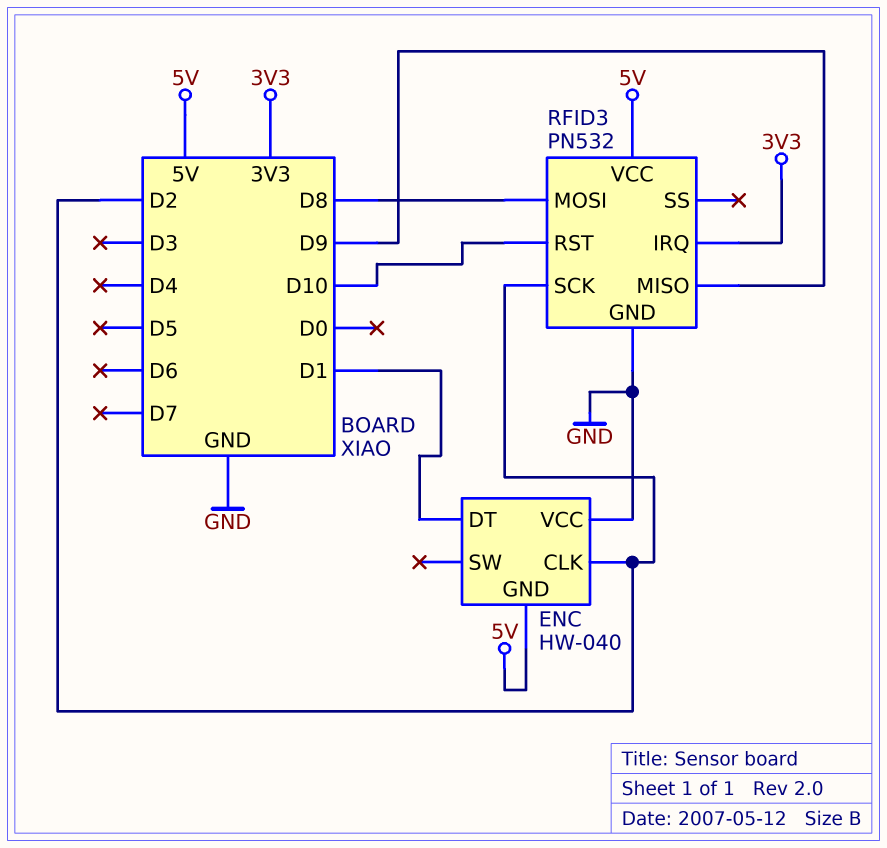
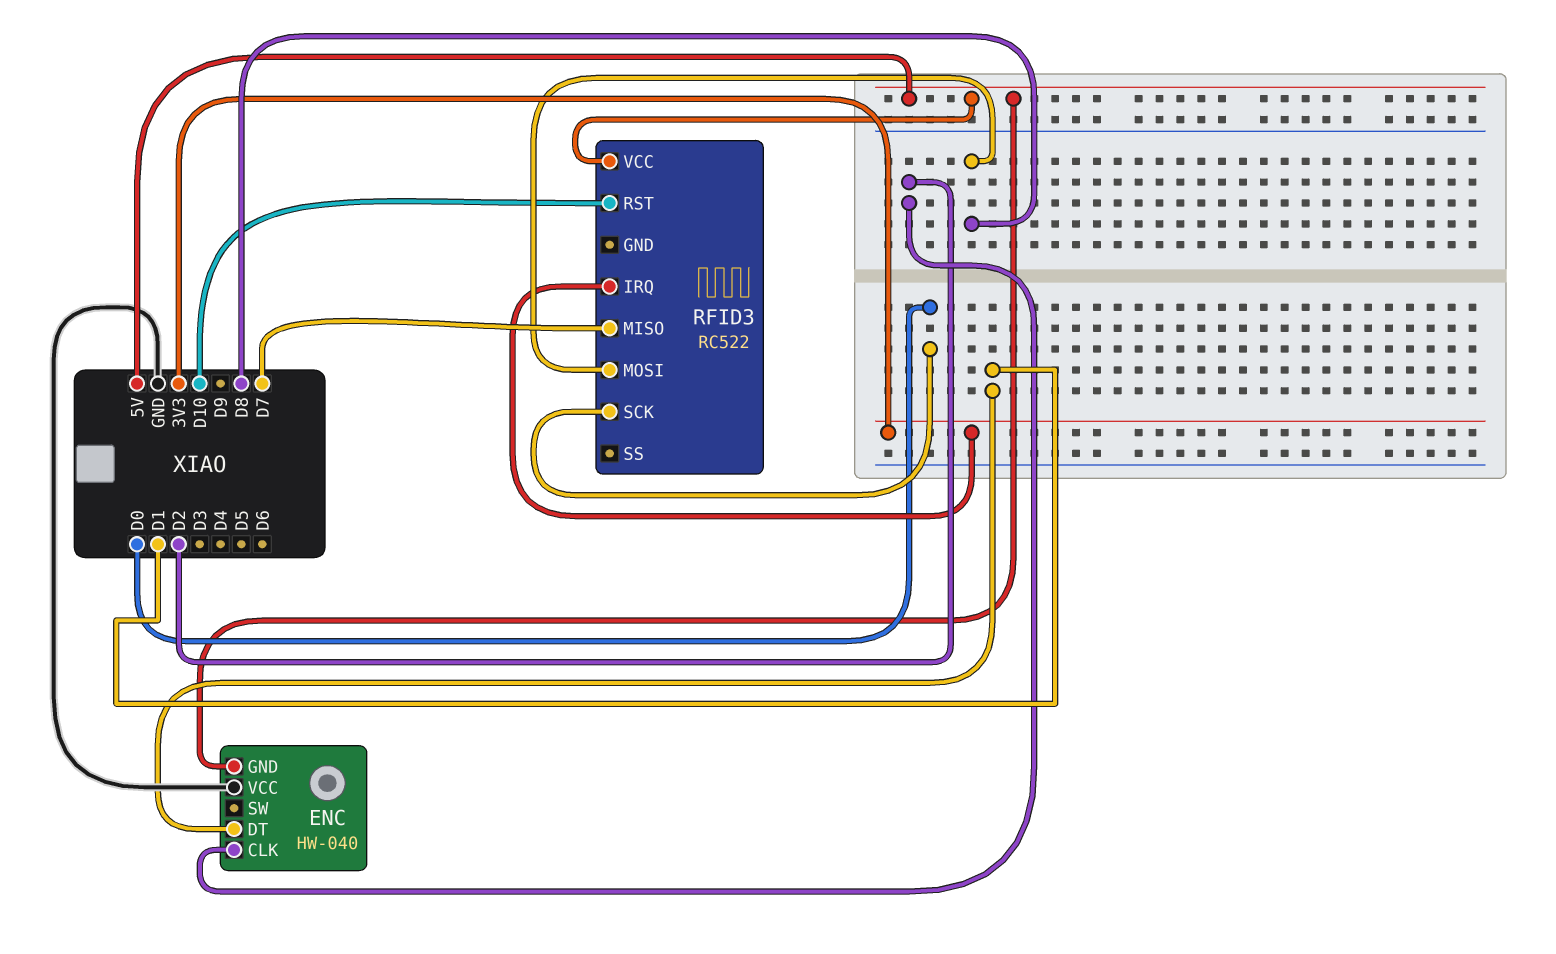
RFID3: PN532 -> RC522
RFID3 pin GND: GND -> none
RFID3 pin MISO: D9 -> D7
RFID3 pin SCK: D2 -> D0

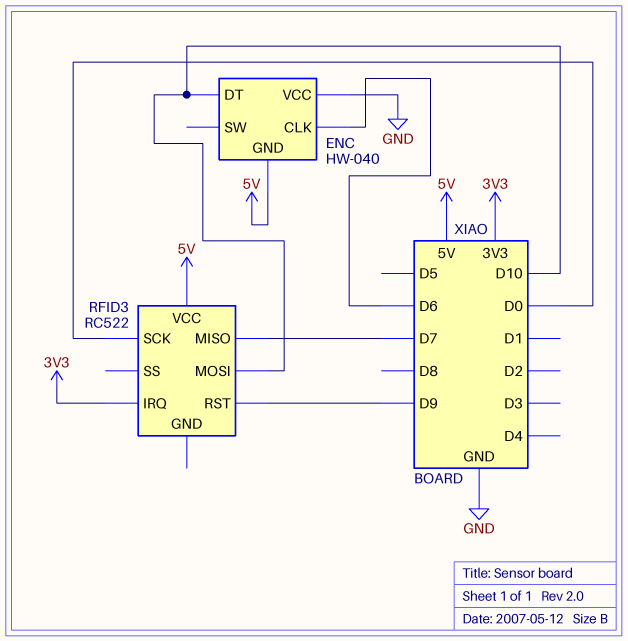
ENC pin CLK: D2 -> D6
ENC pin DT: D1 -> D10
RFID3 pin MOSI: D8 -> D10
RFID3 pin RST: D10 -> D9

